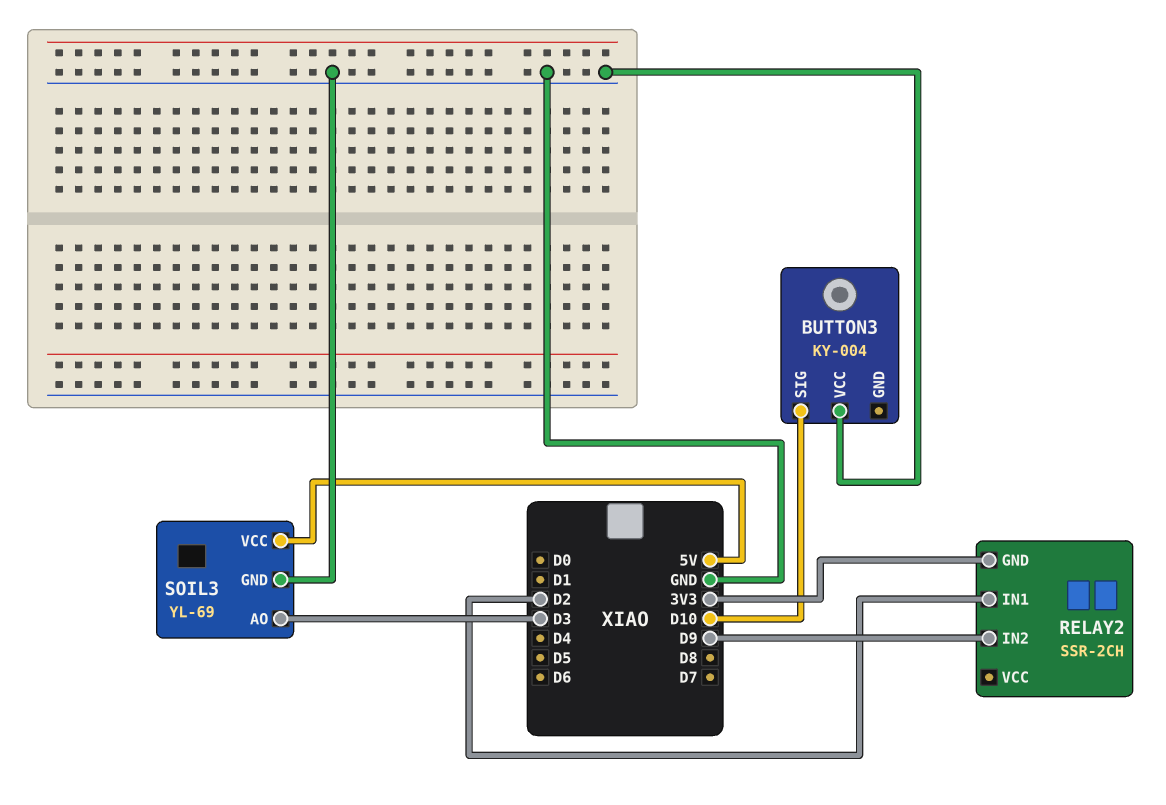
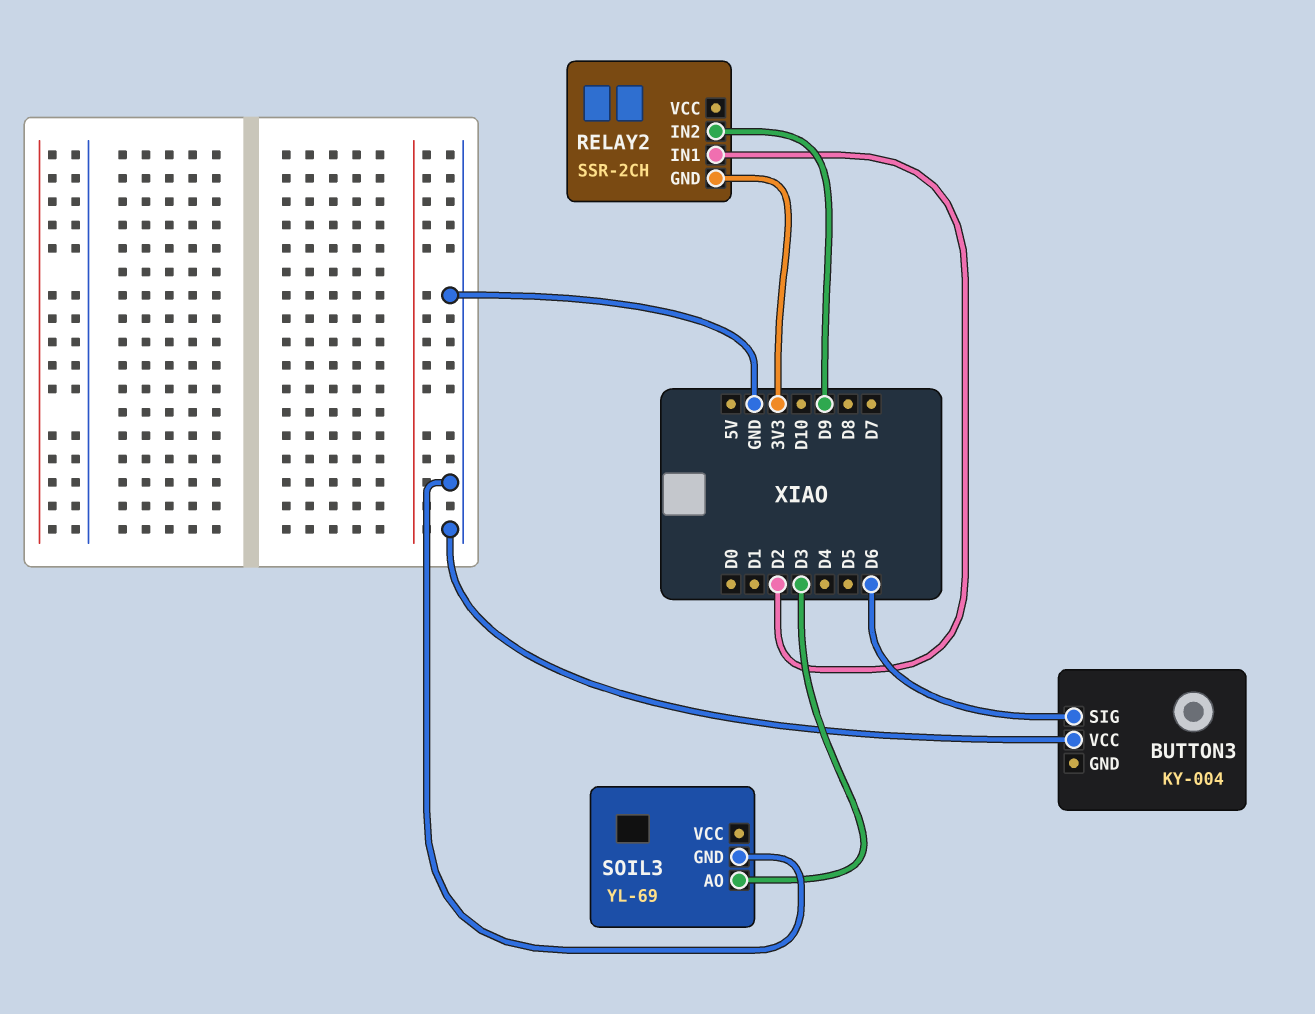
BUTTON3 pin SIG: D10 -> D6
SOIL3 pin VCC: 5V -> none

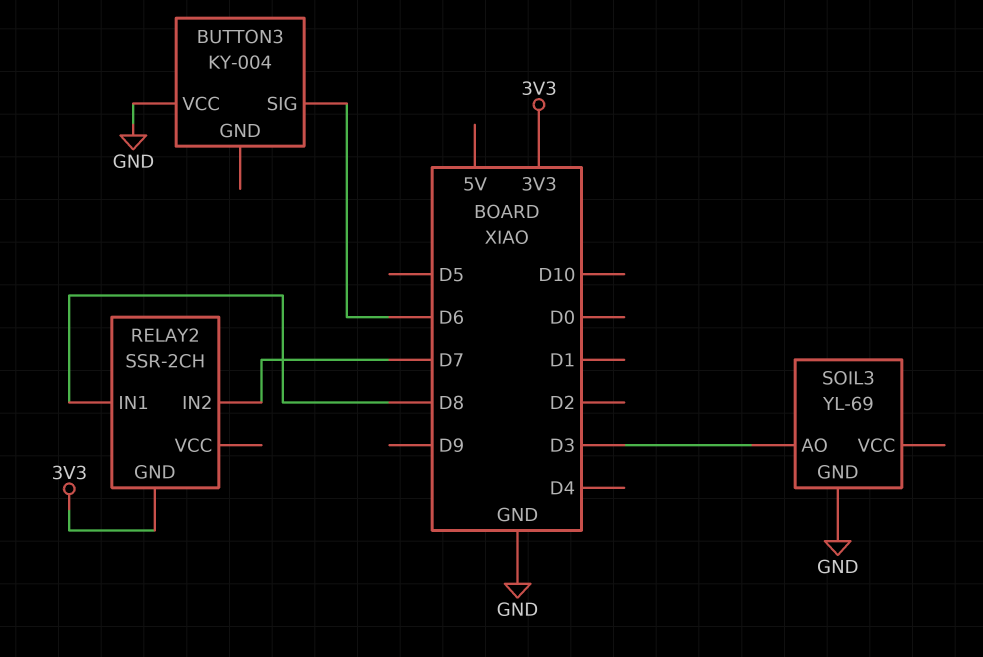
RELAY2 pin IN1: D2 -> D8
RELAY2 pin IN2: D9 -> D7

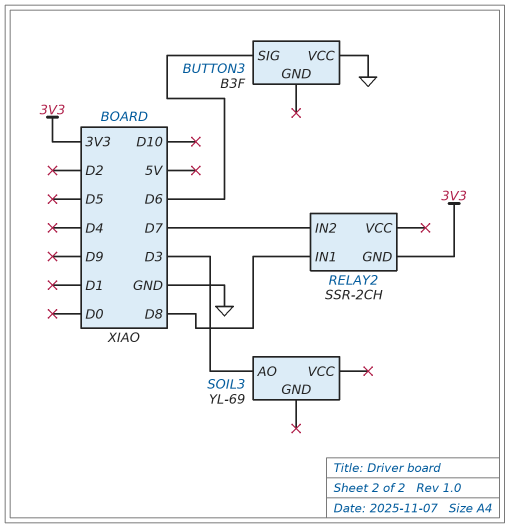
BUTTON3: KY-004 -> B3F
SOIL3 pin GND: GND -> none

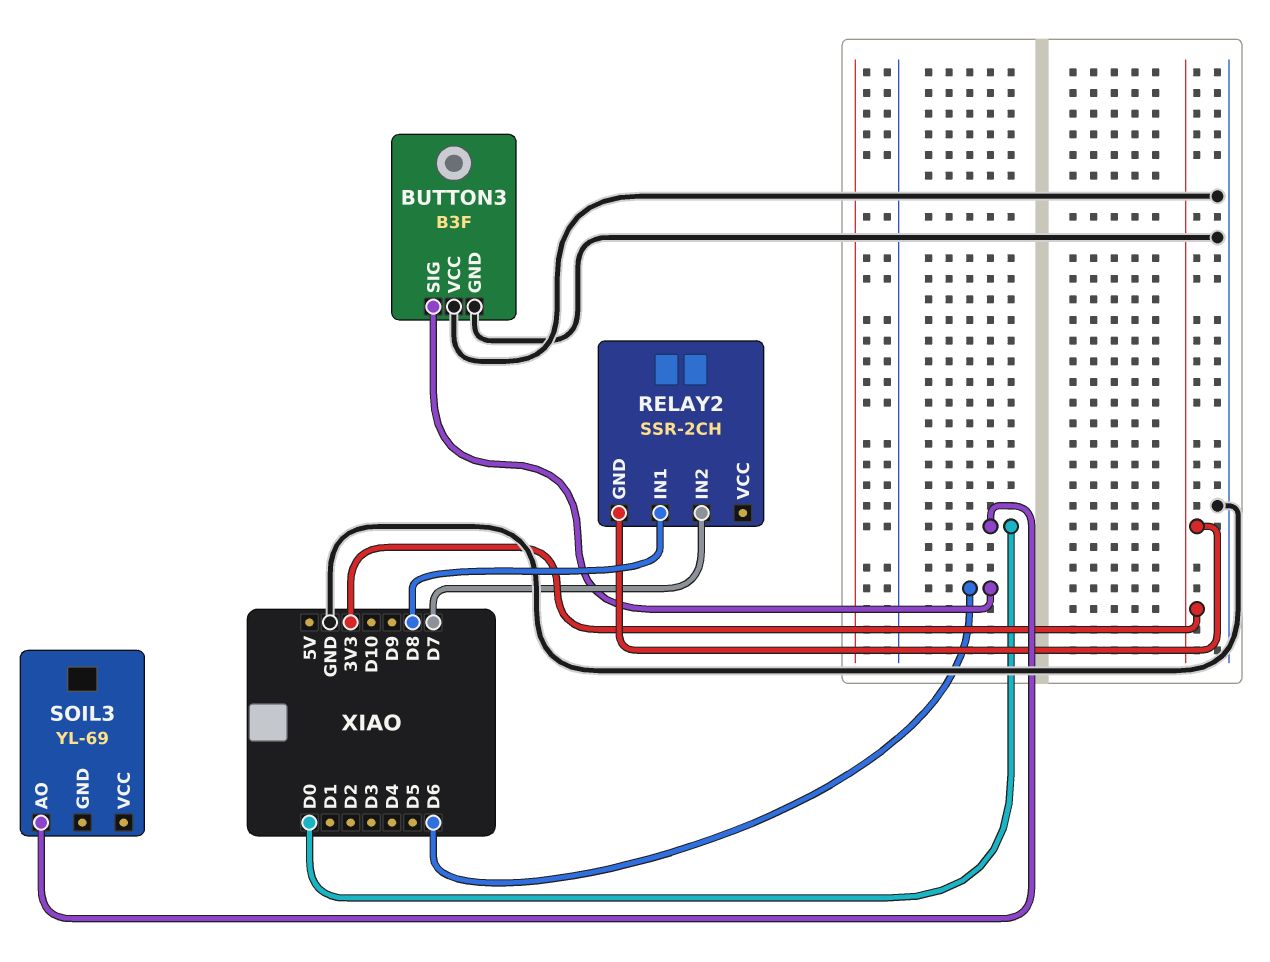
BUTTON3 pin GND: none -> GND
SOIL3 pin AO: D3 -> D0

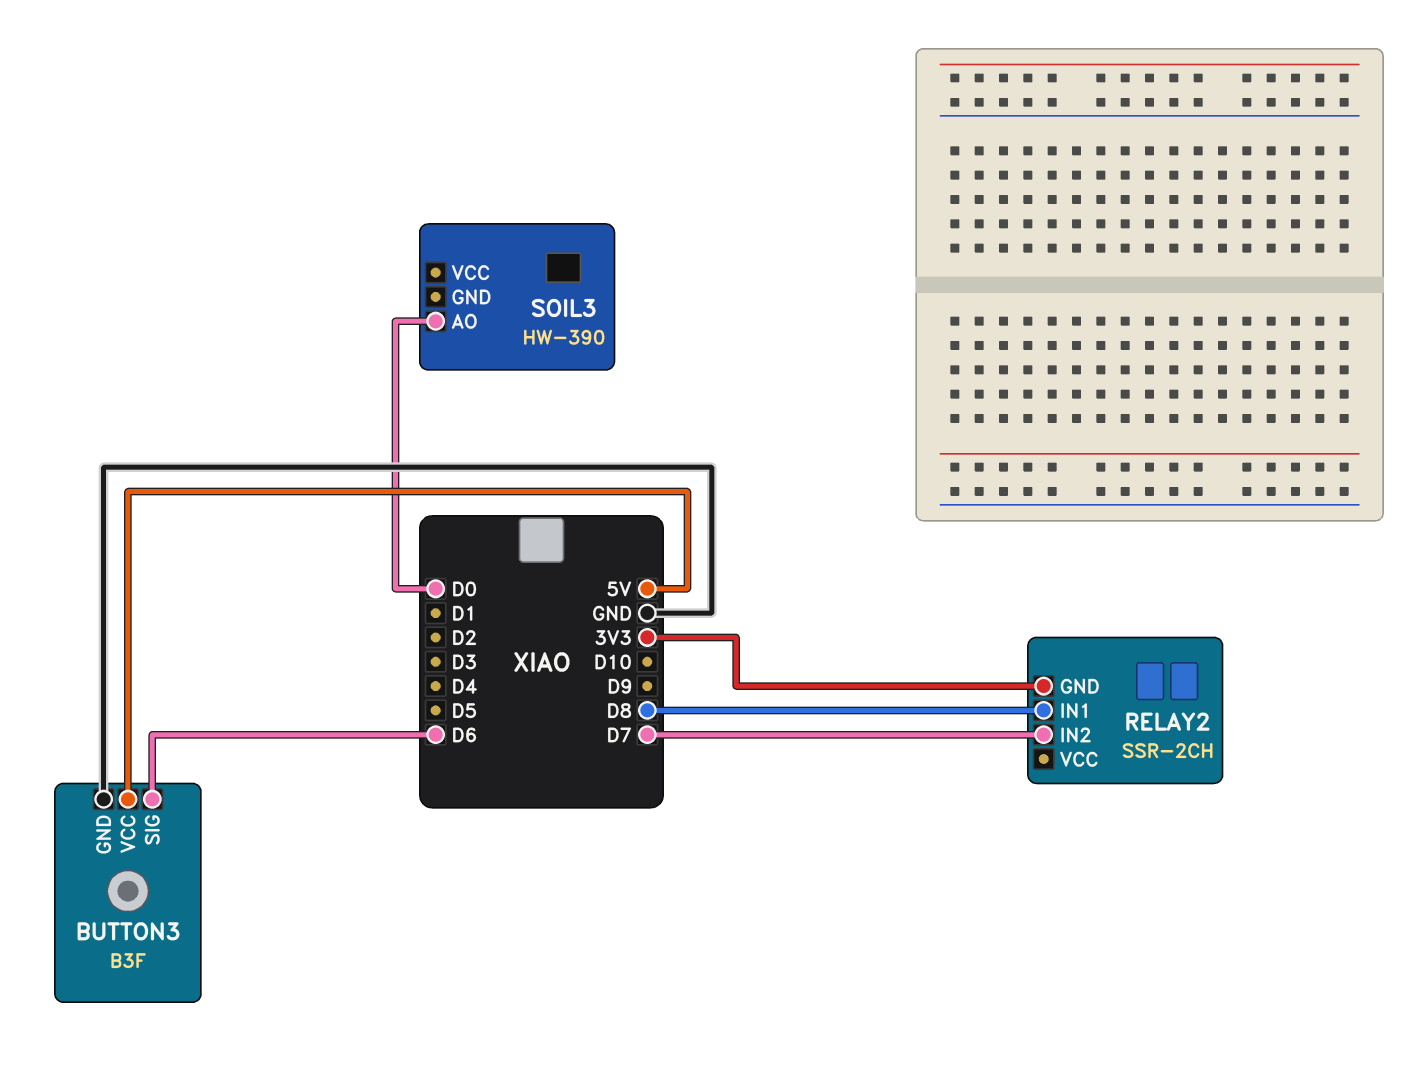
BUTTON3 pin VCC: GND -> 5V
SOIL3: YL-69 -> HW-390

